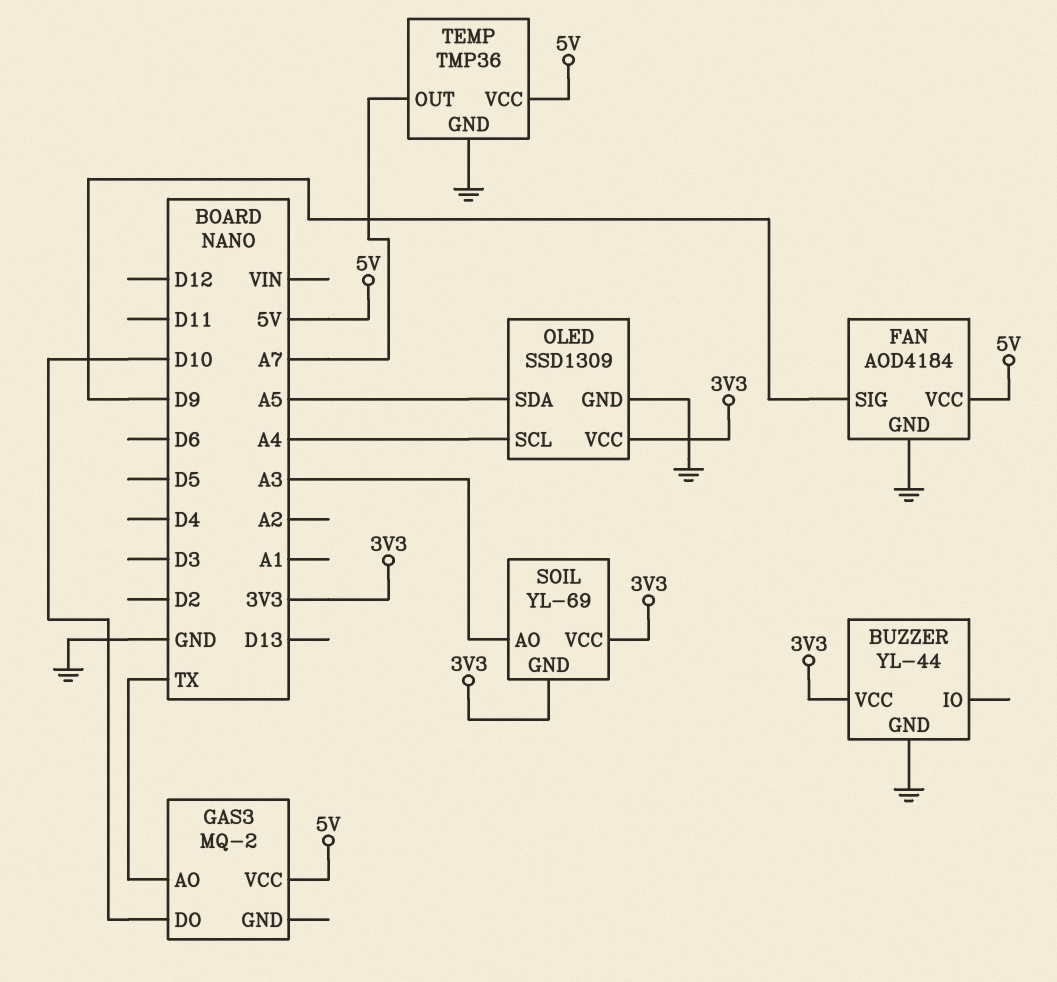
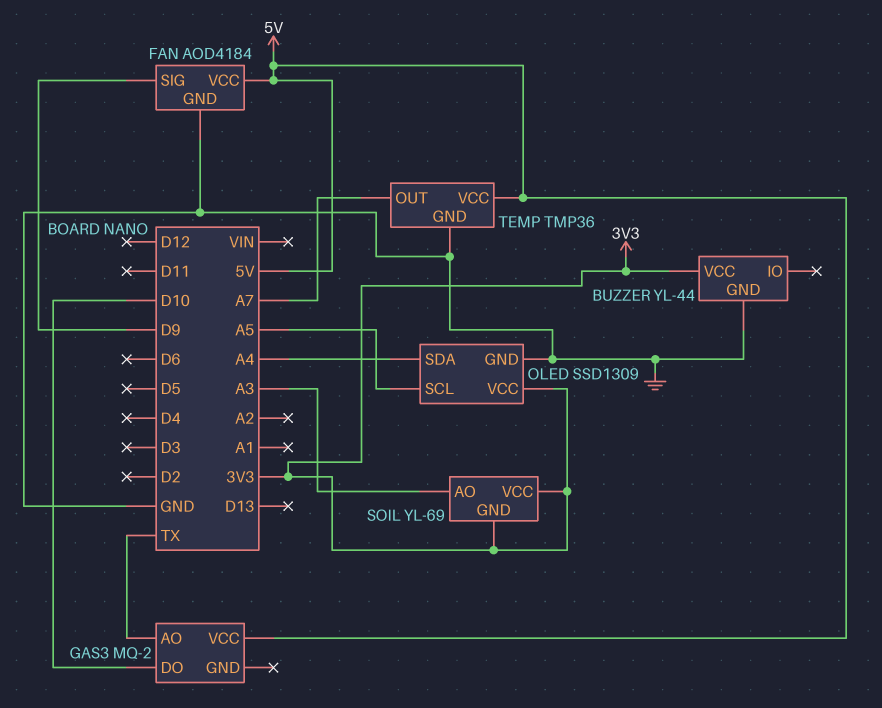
OLED pin SCL: A4 -> A5
OLED pin SDA: A5 -> A4

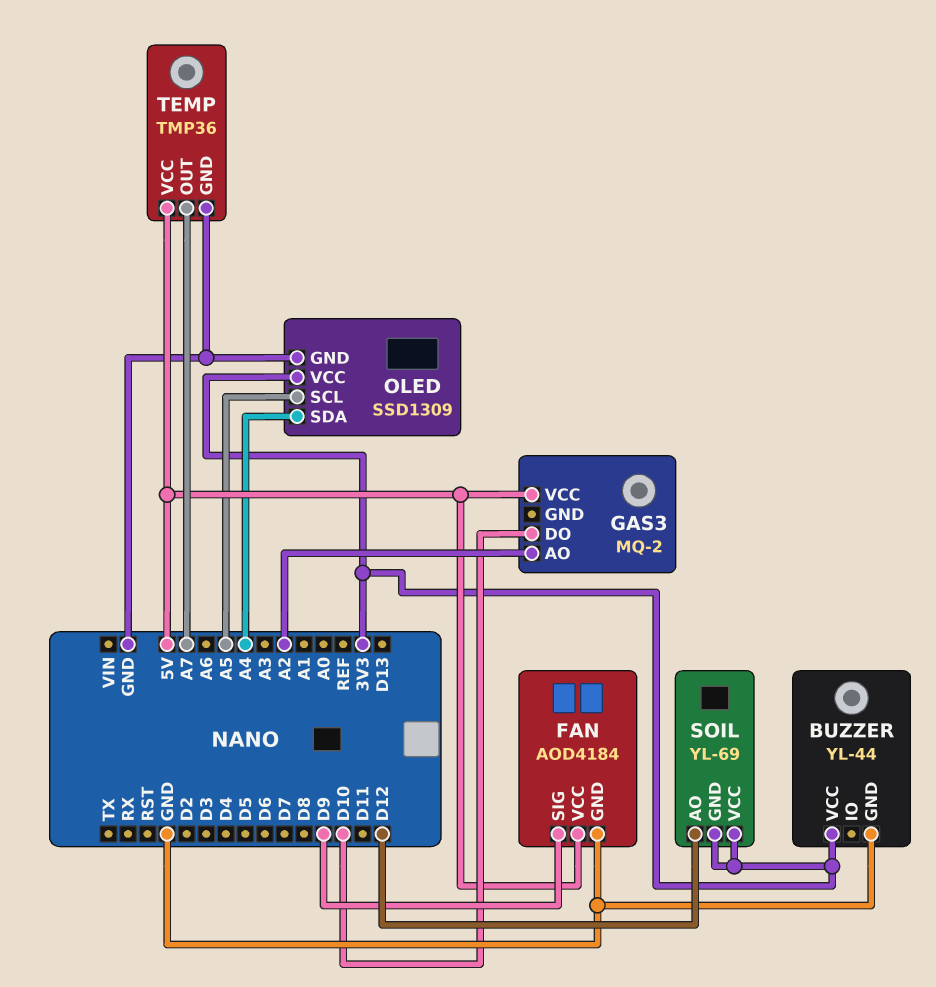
GAS3 pin AO: TX -> A2
SOIL pin AO: A3 -> D12

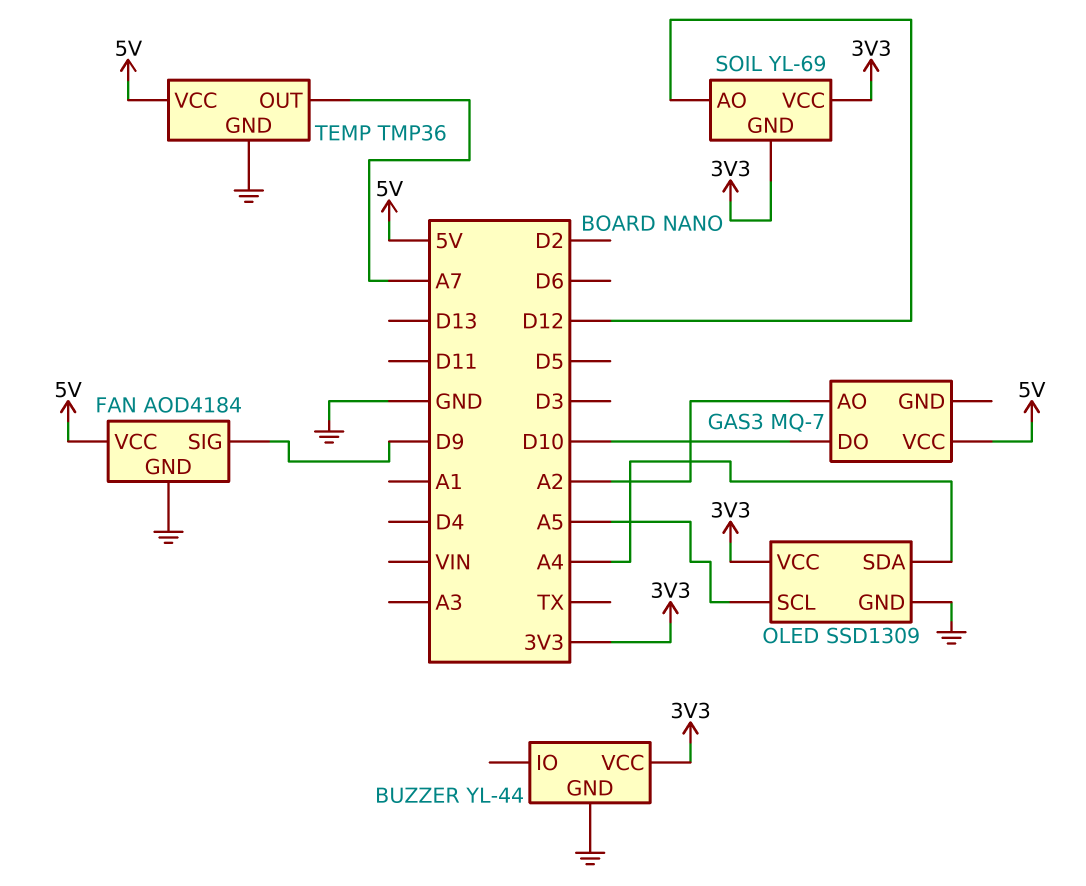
GAS3: MQ-2 -> MQ-7

